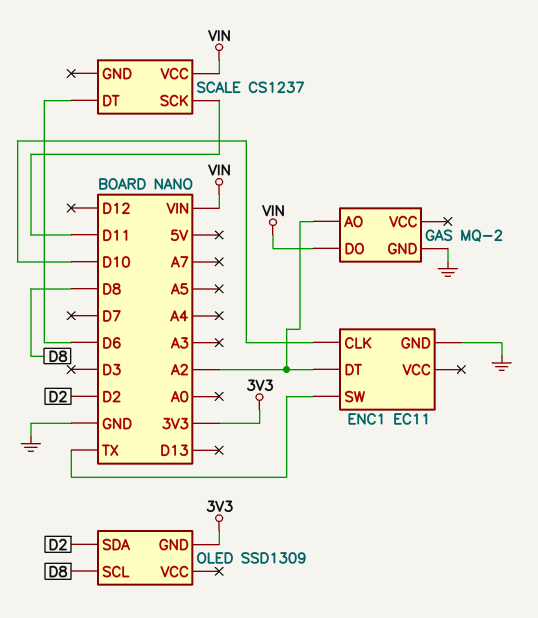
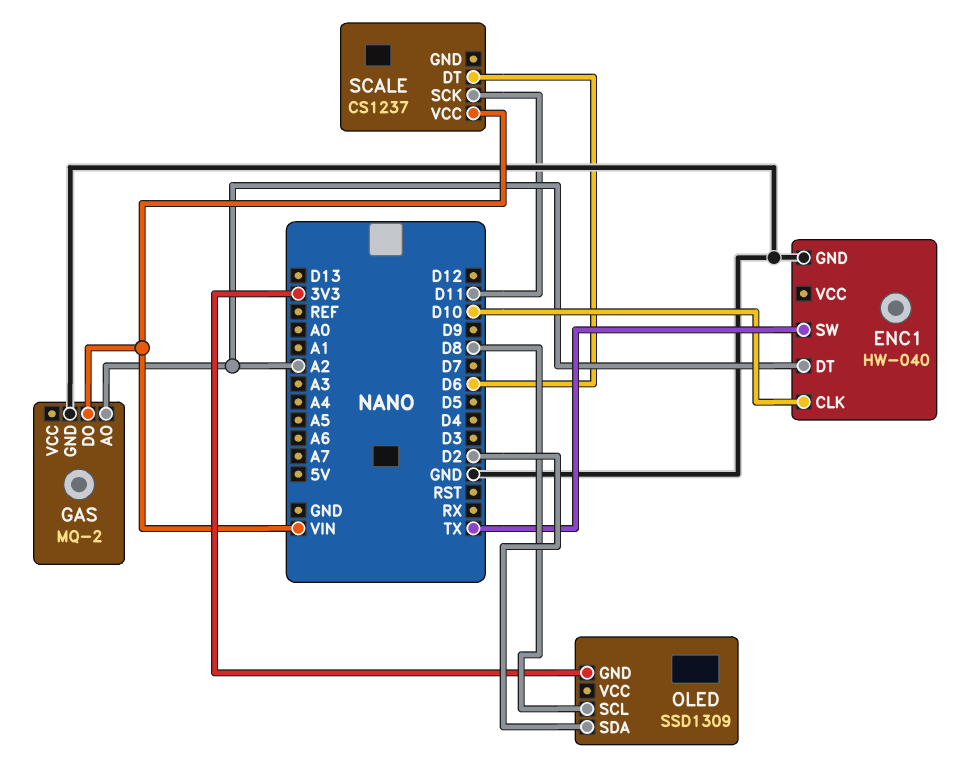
ENC1: EC11 -> HW-040

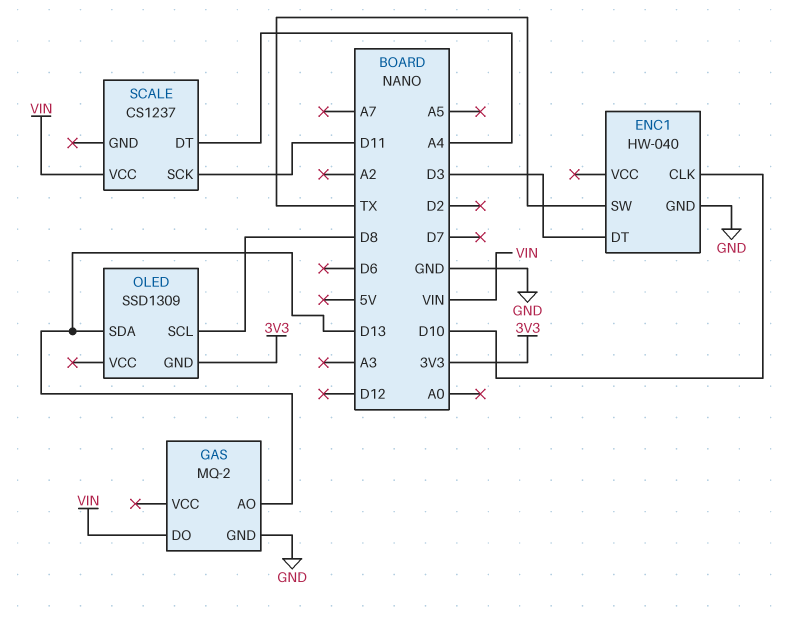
ENC1 pin DT: A2 -> D3
GAS pin AO: A2 -> D13
OLED pin SDA: D2 -> D13
SCALE pin DT: D6 -> A4

